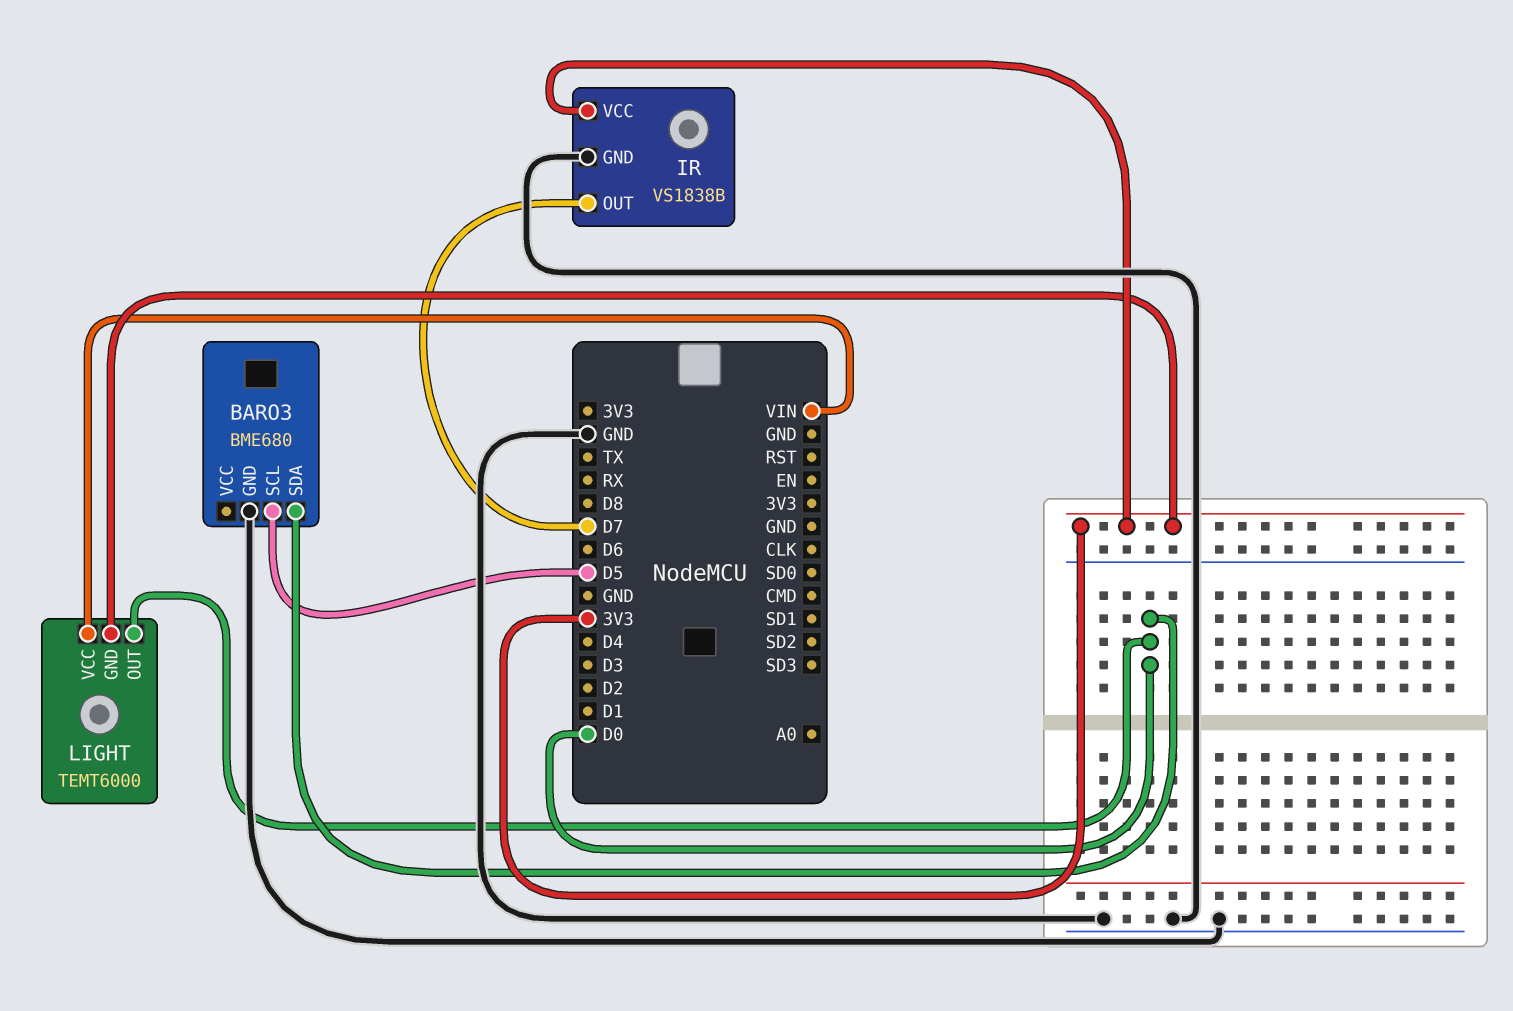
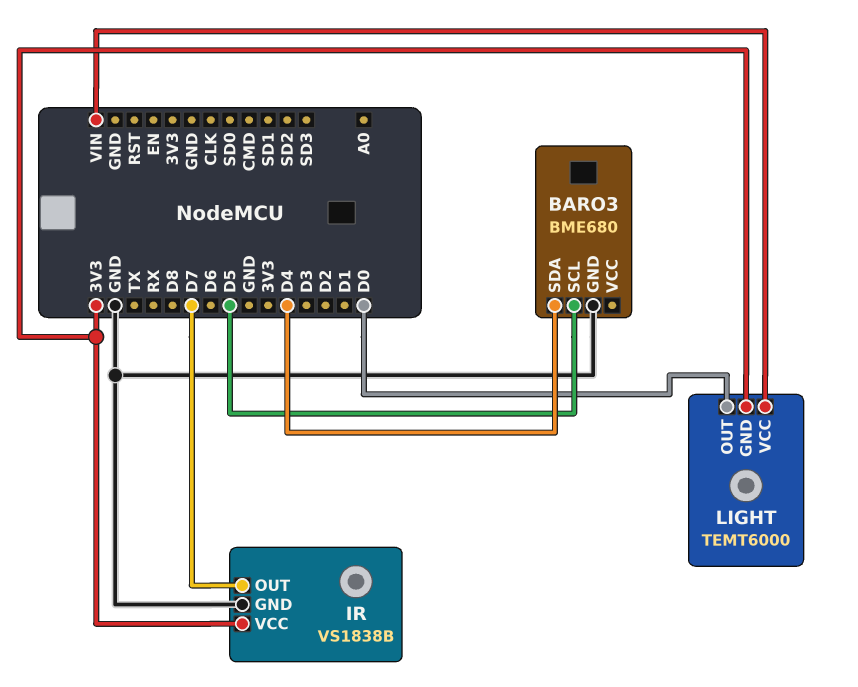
BARO3 pin SDA: D0 -> D4

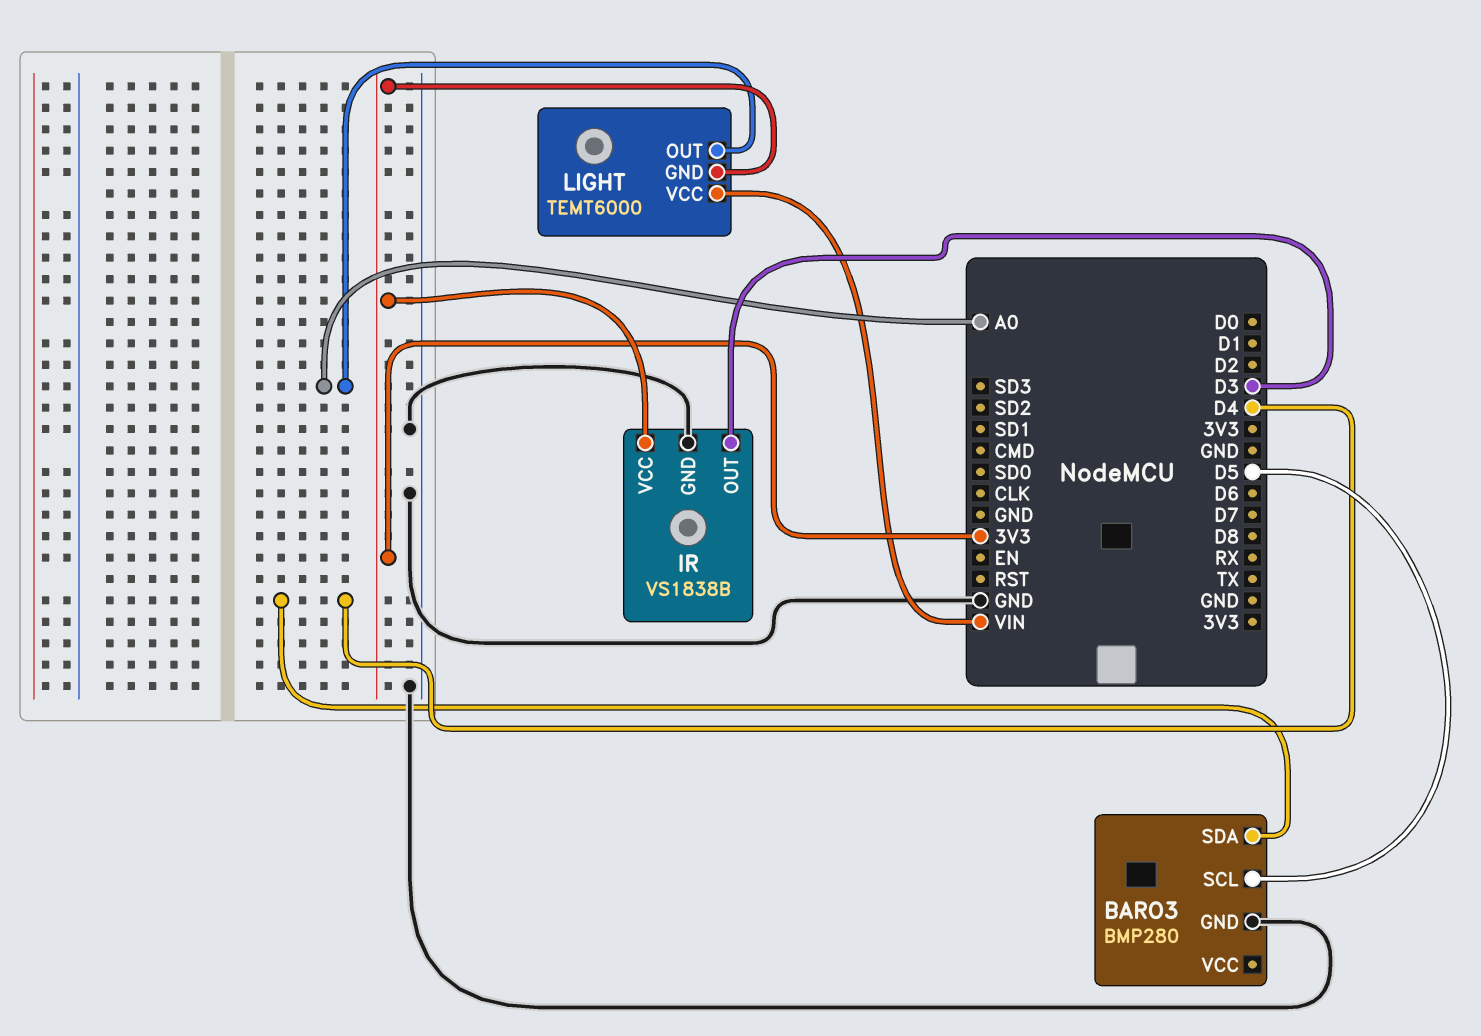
BARO3: BME680 -> BMP280
IR pin OUT: D7 -> D3
LIGHT pin OUT: D0 -> A0

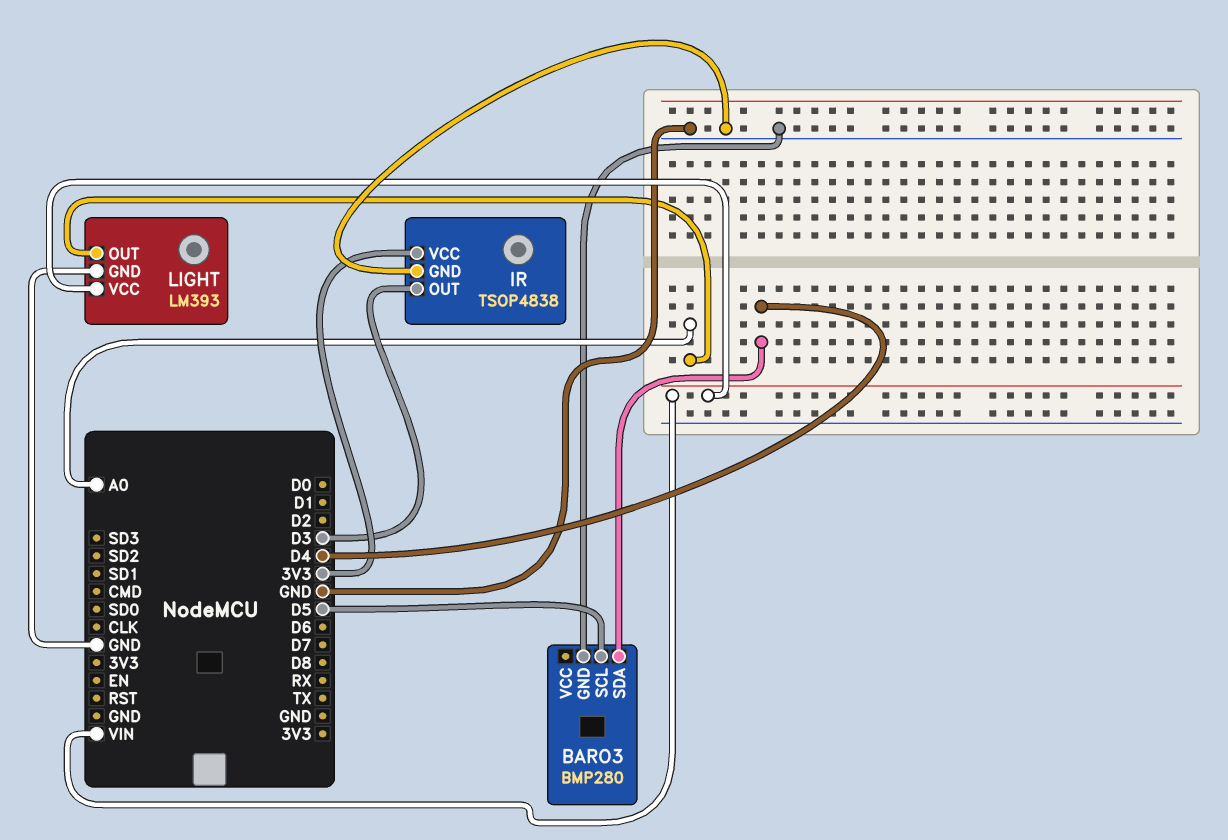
IR: VS1838B -> TSOP4838
LIGHT: TEMT6000 -> LM393
LIGHT pin GND: 3V3 -> GND

